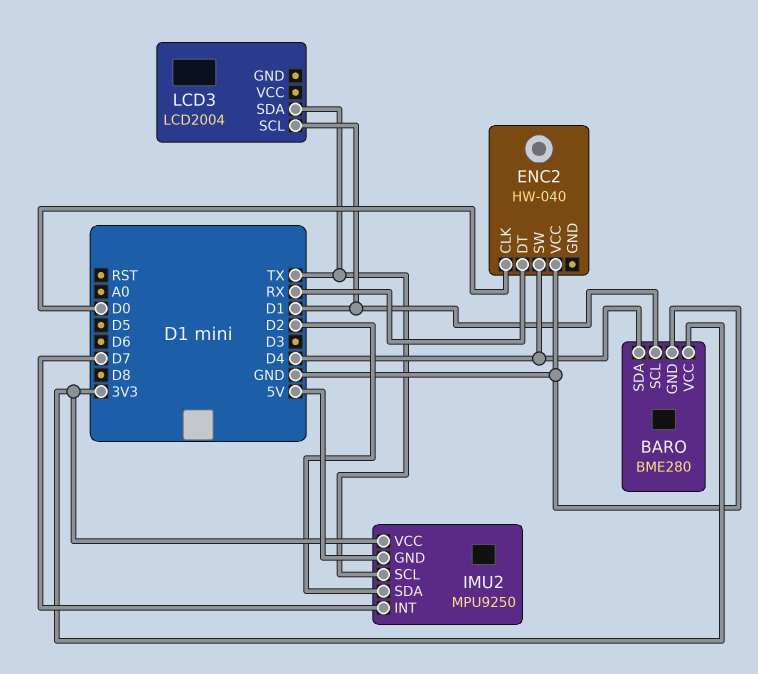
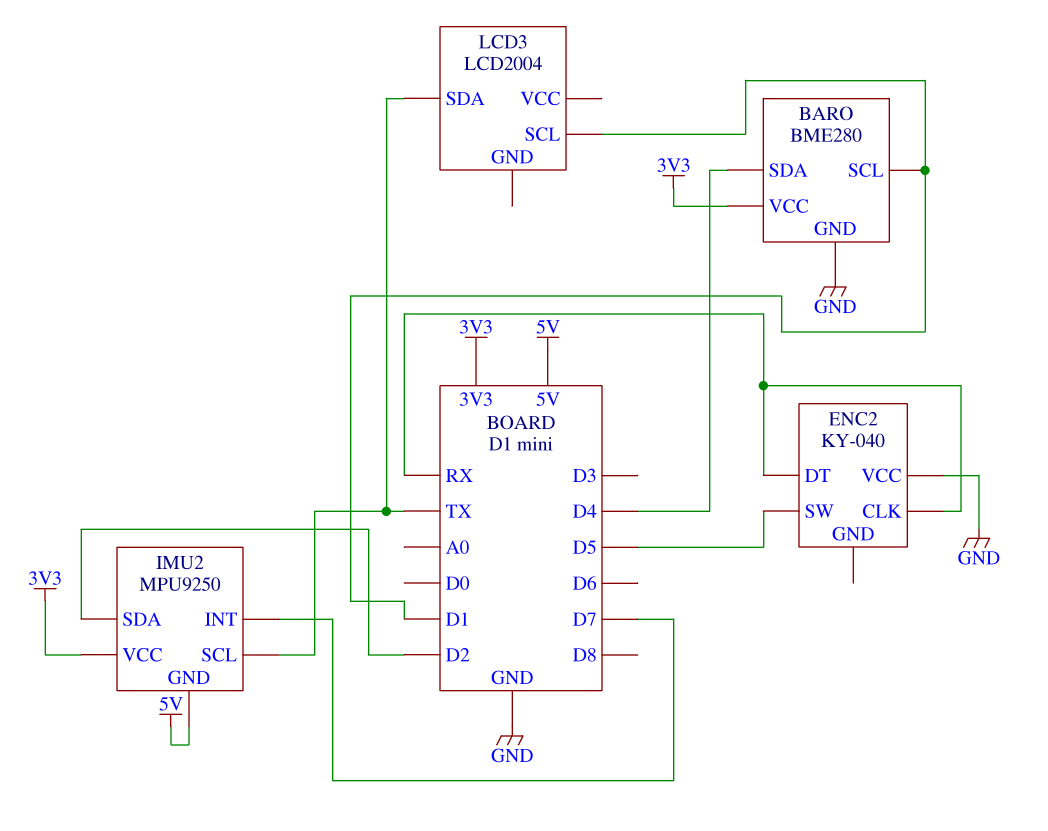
ENC2: HW-040 -> KY-040
ENC2 pin CLK: D0 -> RX
ENC2 pin SW: D4 -> D5

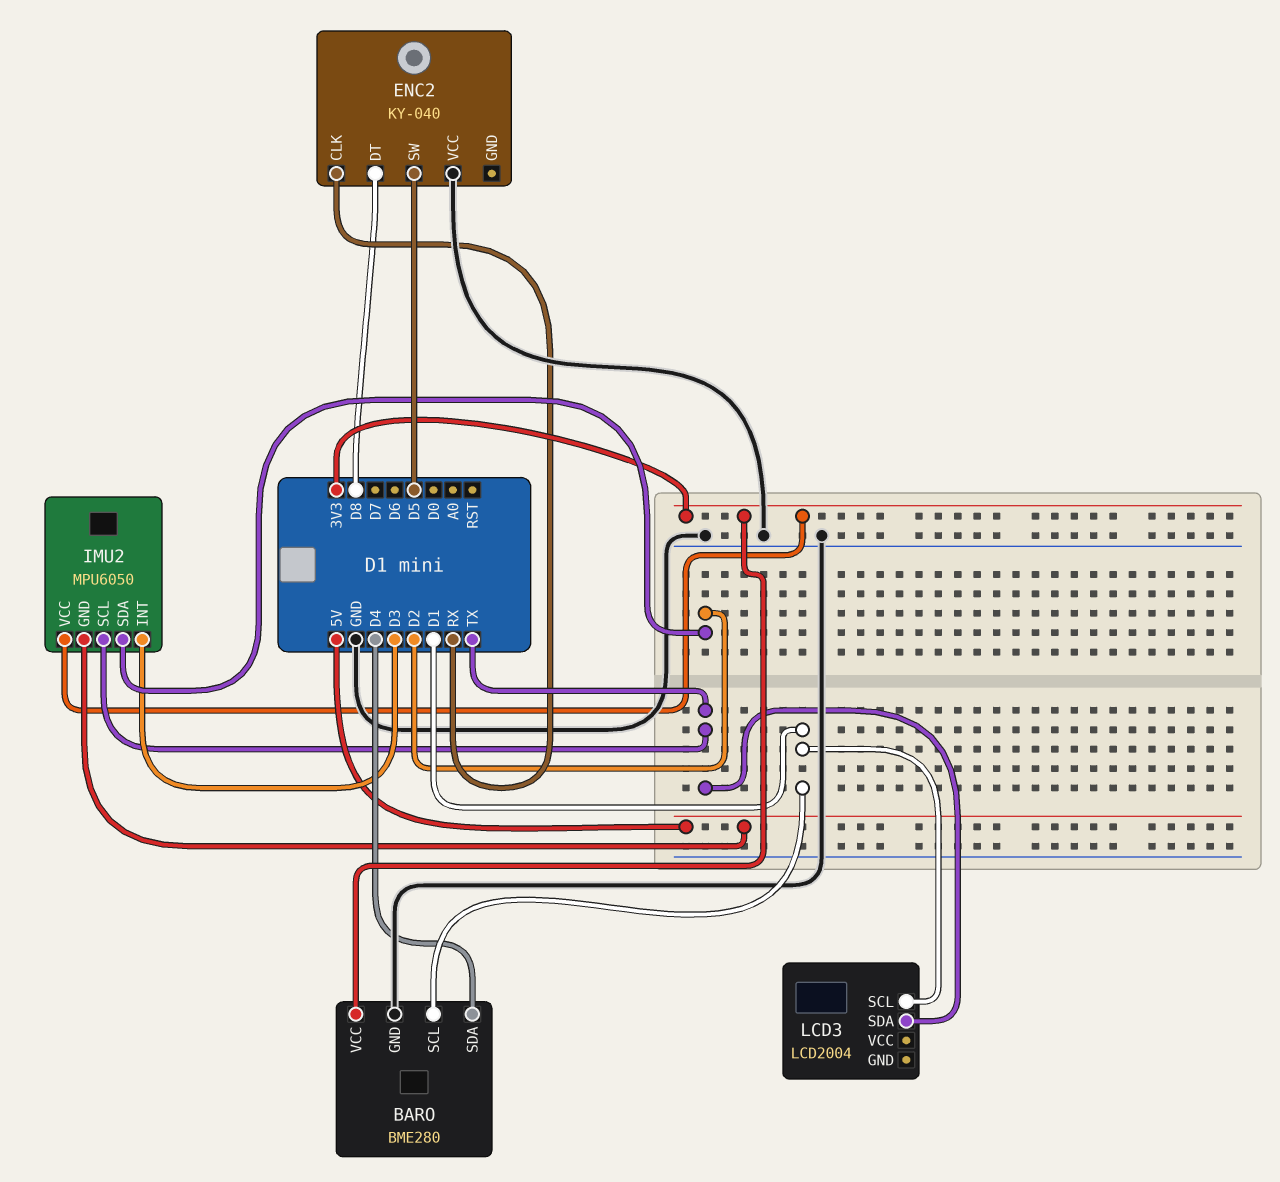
ENC2 pin DT: RX -> D8
IMU2: MPU9250 -> MPU6050
IMU2 pin INT: D7 -> D3

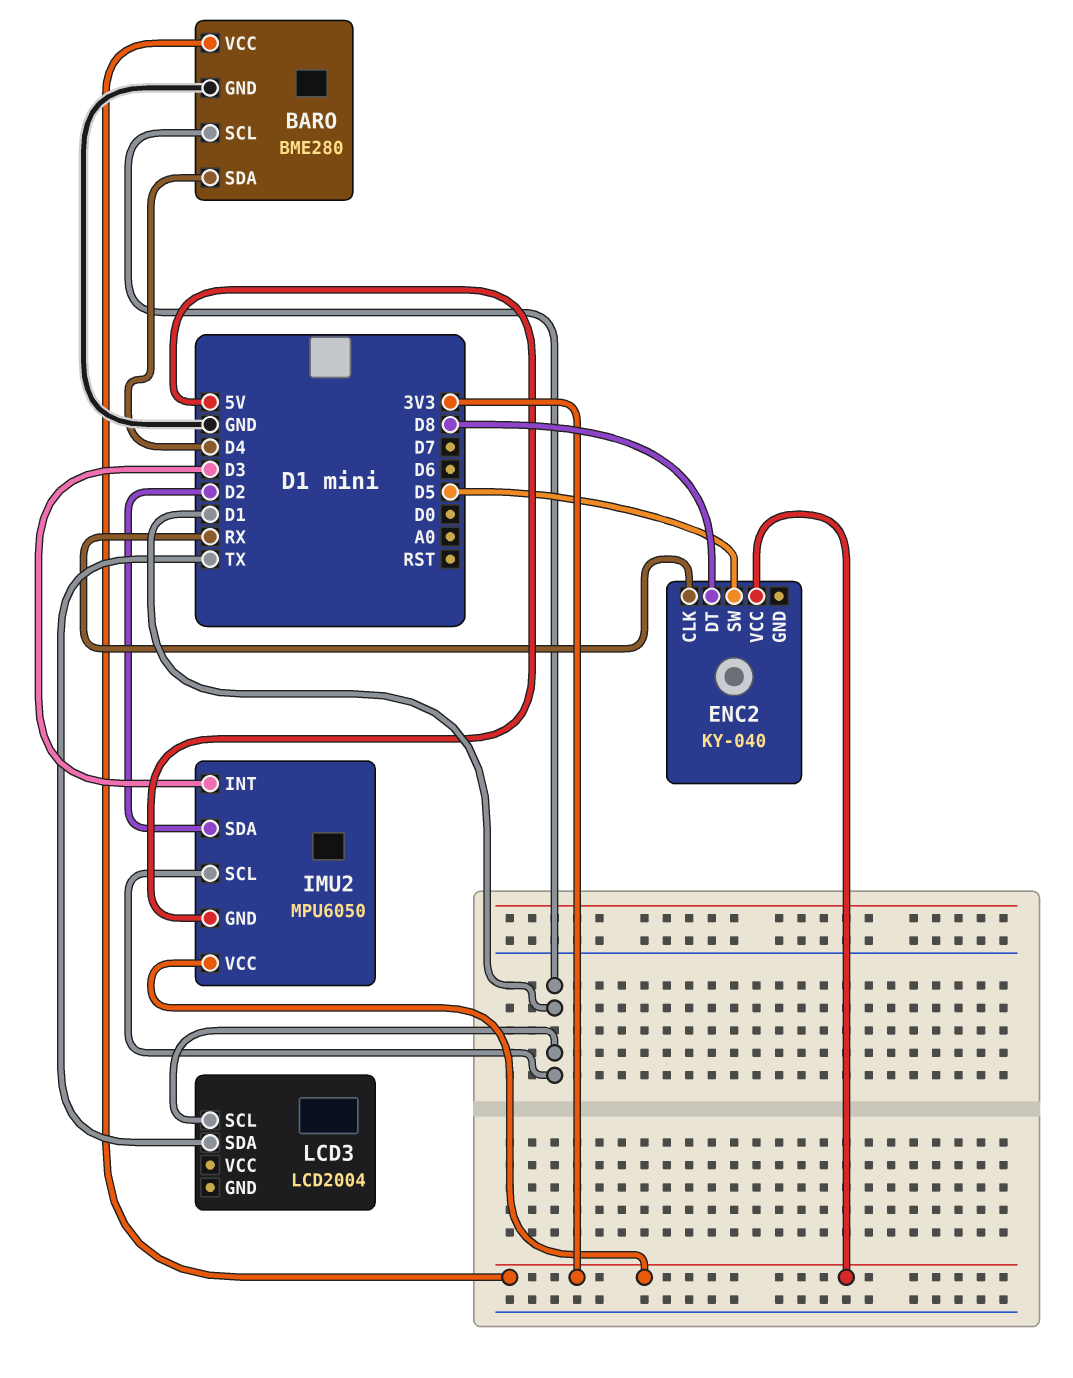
ENC2 pin VCC: GND -> 3V3
IMU2 pin SCL: TX -> D1

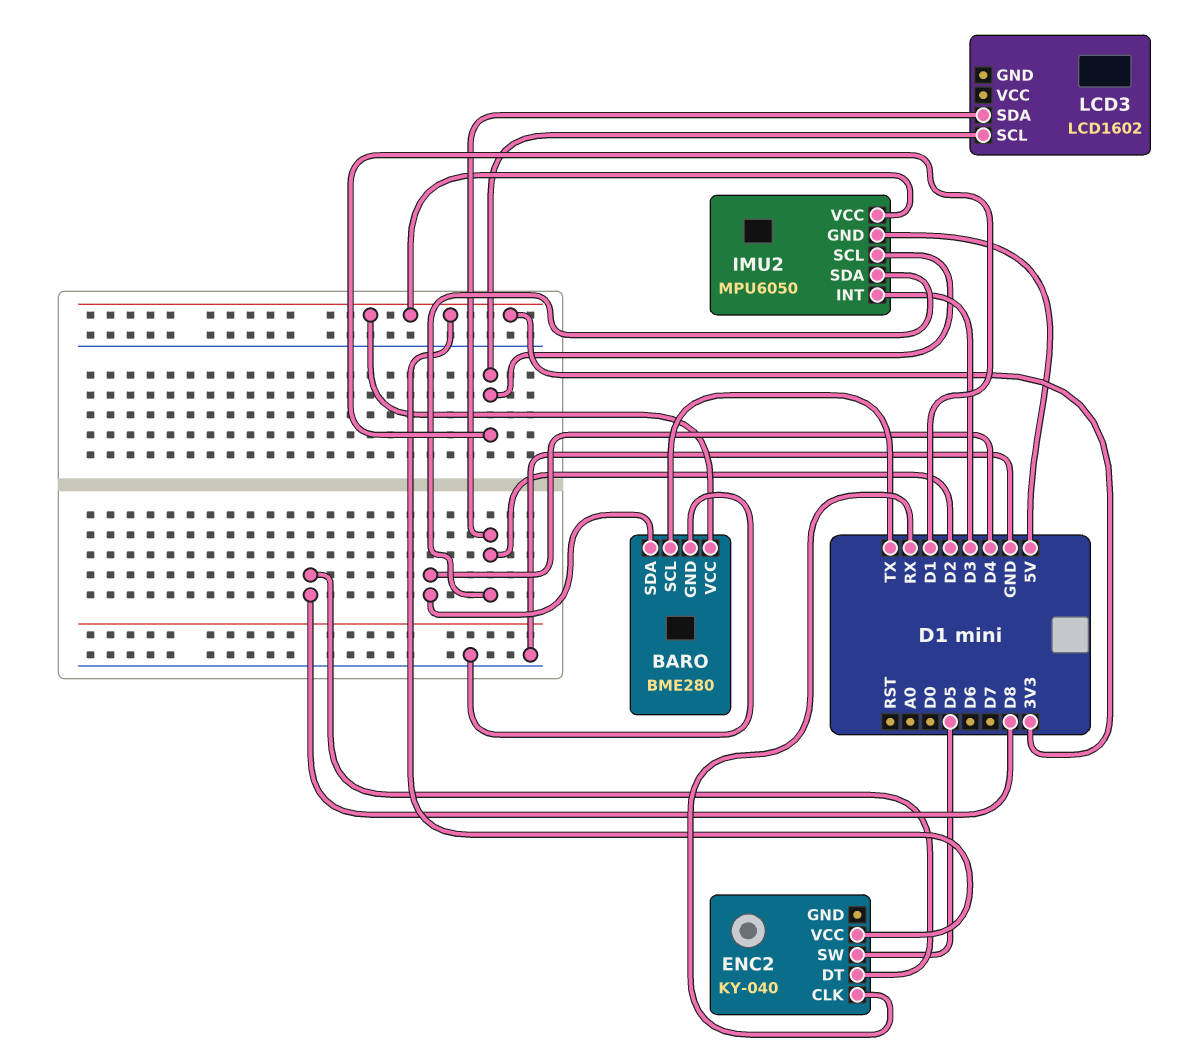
BARO pin SCL: D1 -> TX
LCD3: LCD2004 -> LCD1602
LCD3 pin SDA: TX -> D2

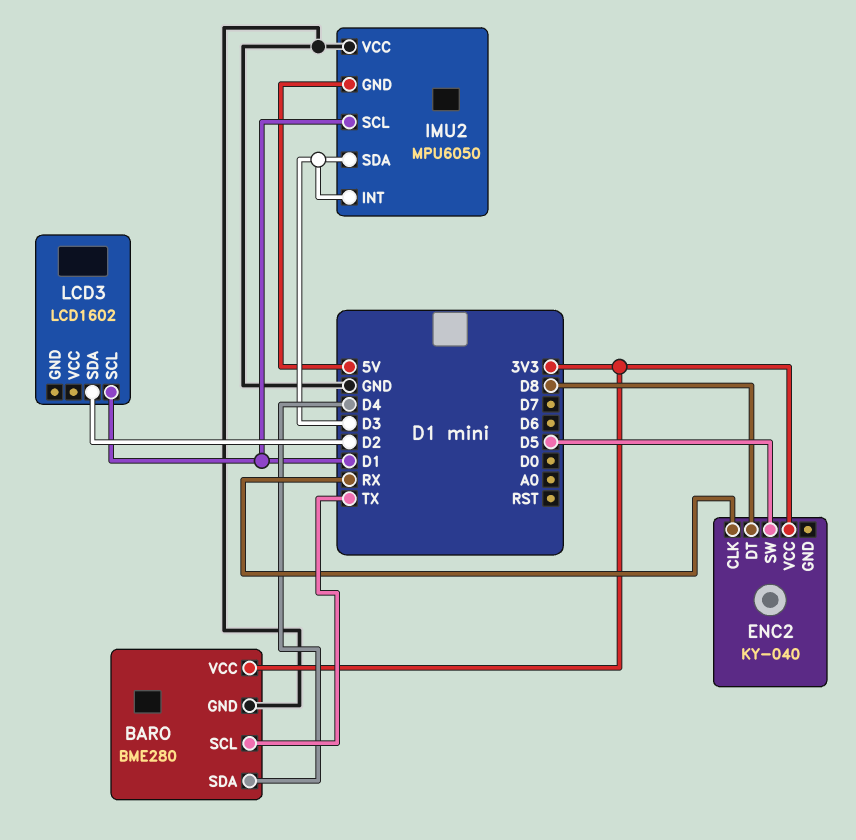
IMU2 pin SDA: D2 -> D3
IMU2 pin VCC: 3V3 -> GND

